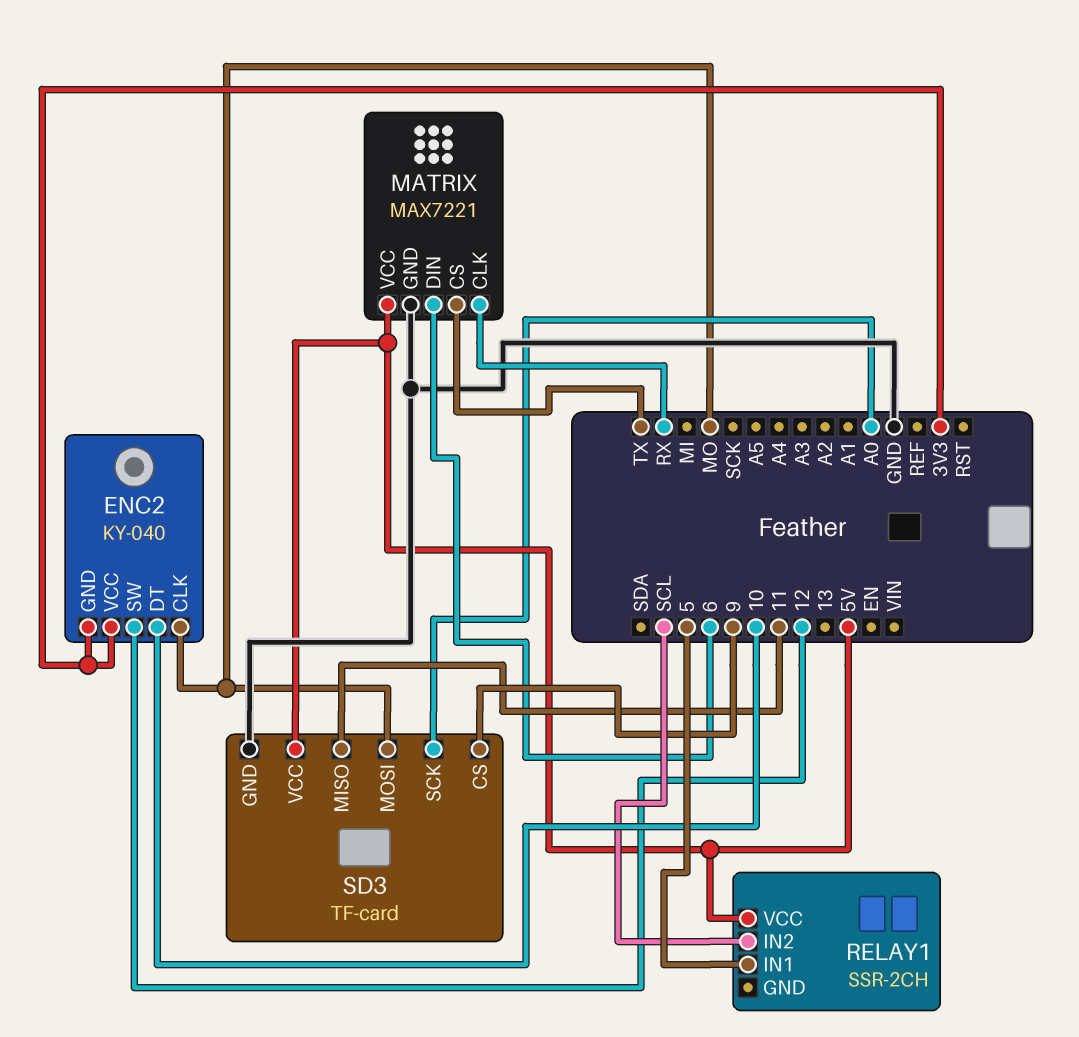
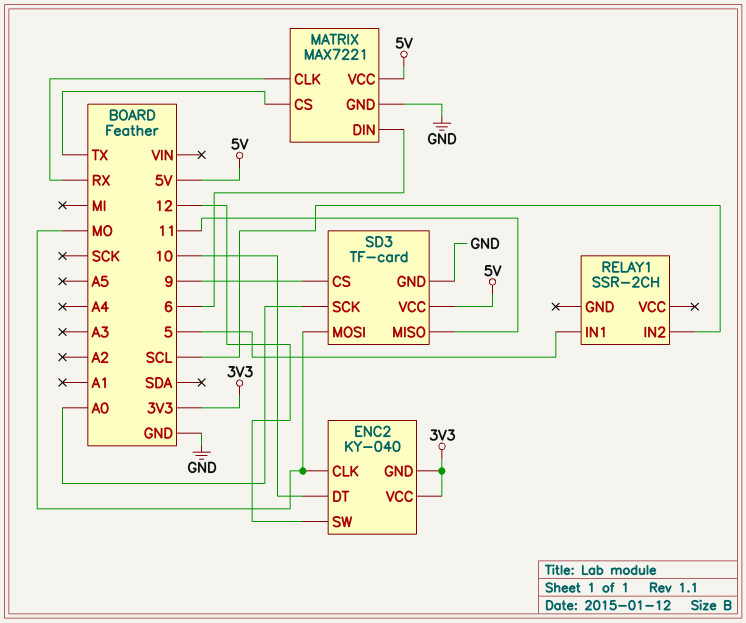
RELAY1 pin VCC: 5V -> none

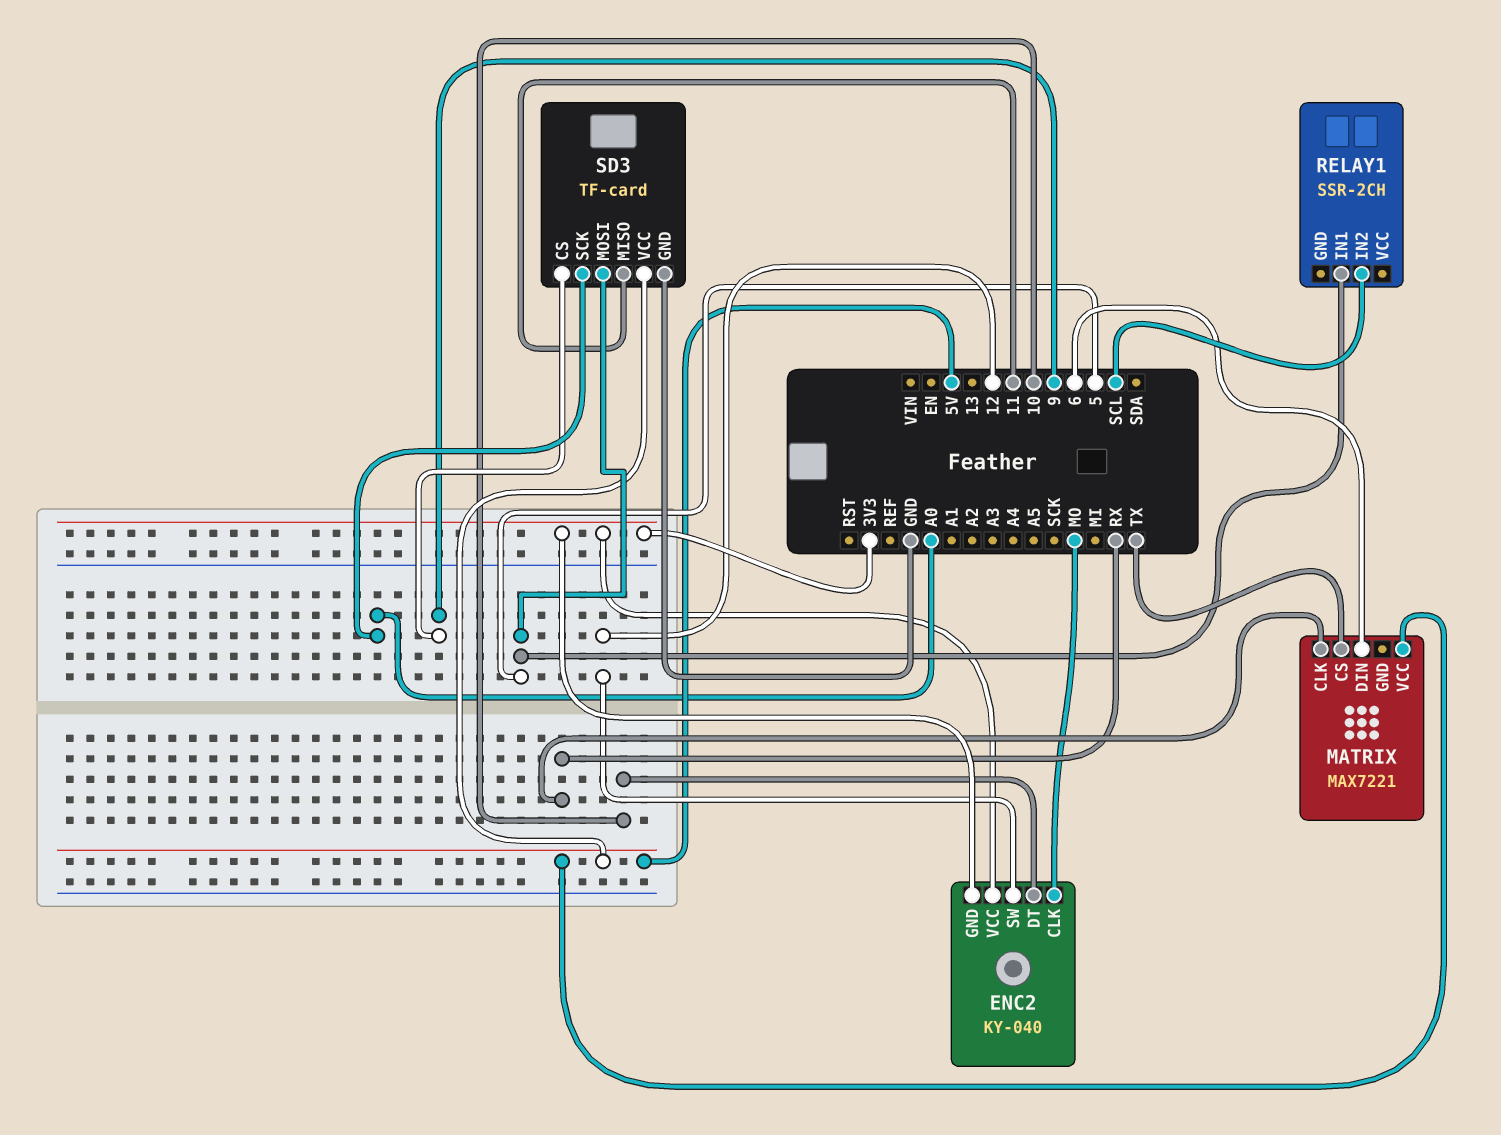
MATRIX pin GND: GND -> none
SD3 pin MOSI: MO -> 5

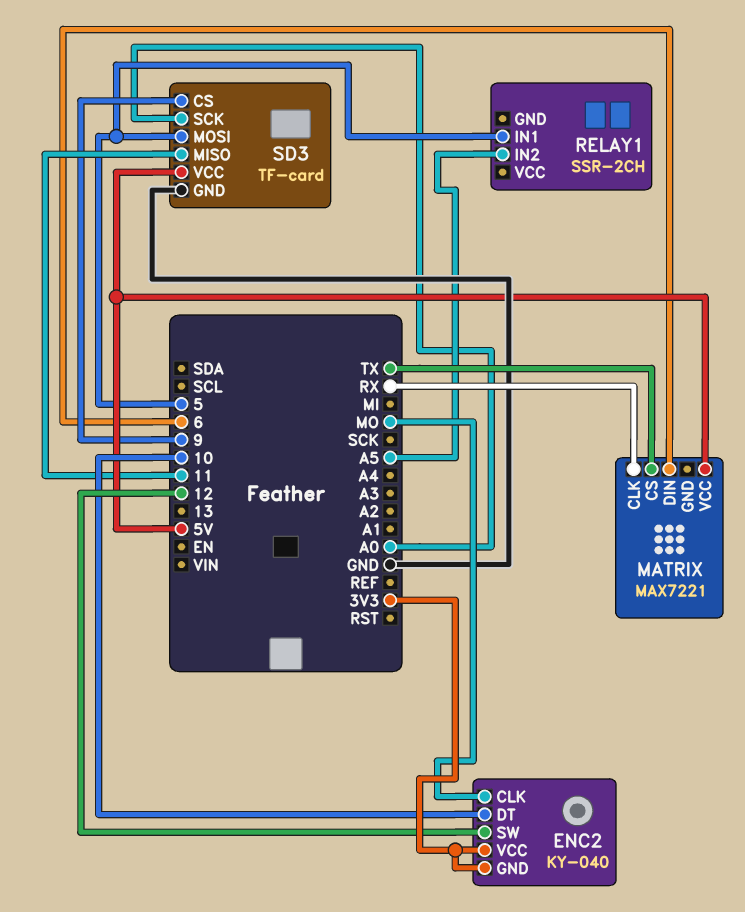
RELAY1 pin IN2: SCL -> A5

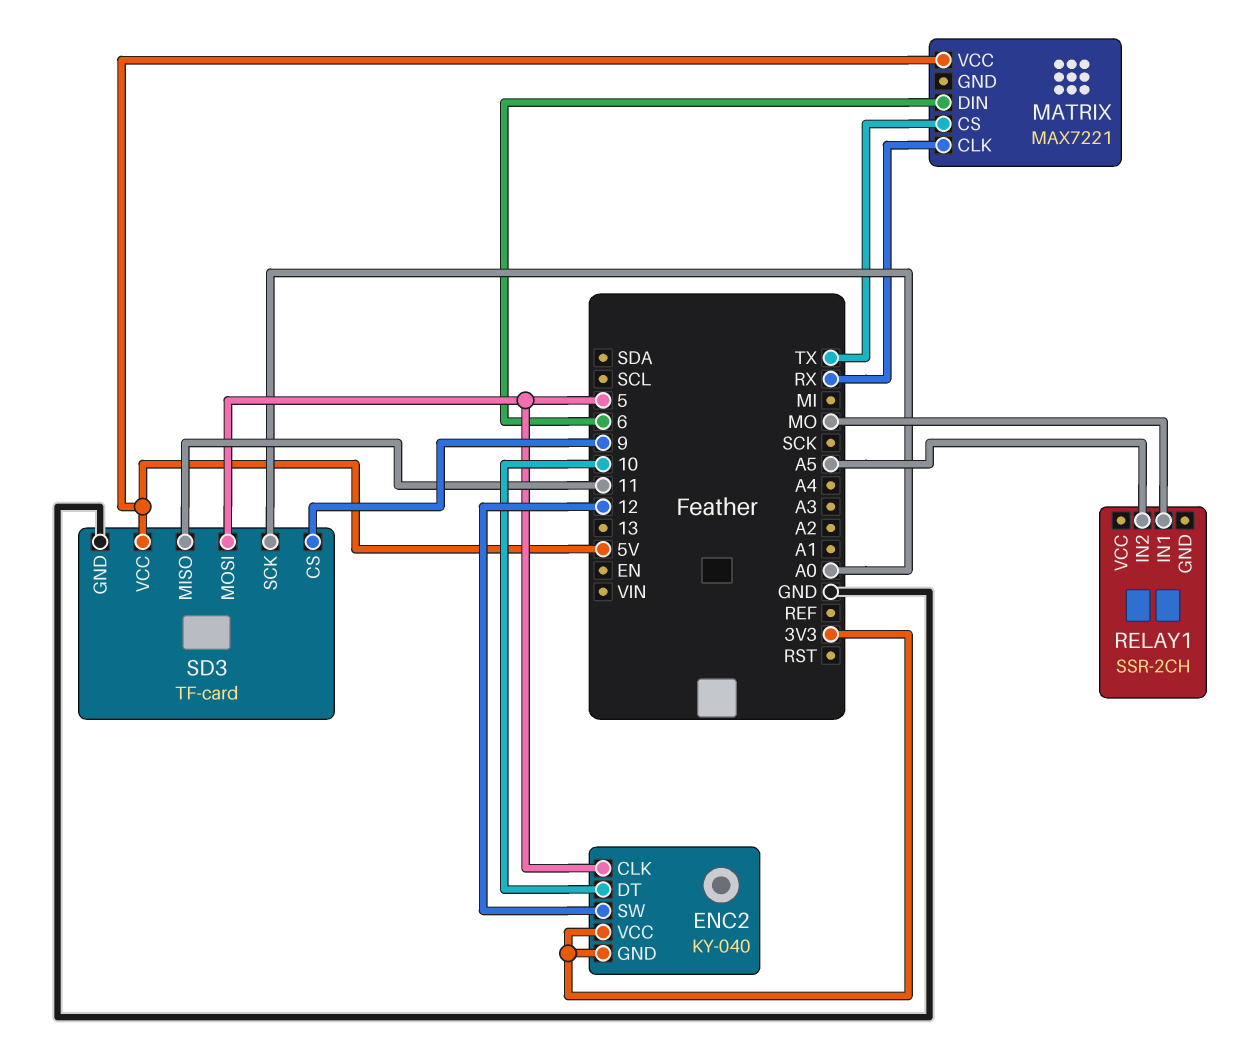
ENC2 pin CLK: MO -> 5
RELAY1 pin IN1: 5 -> MO

